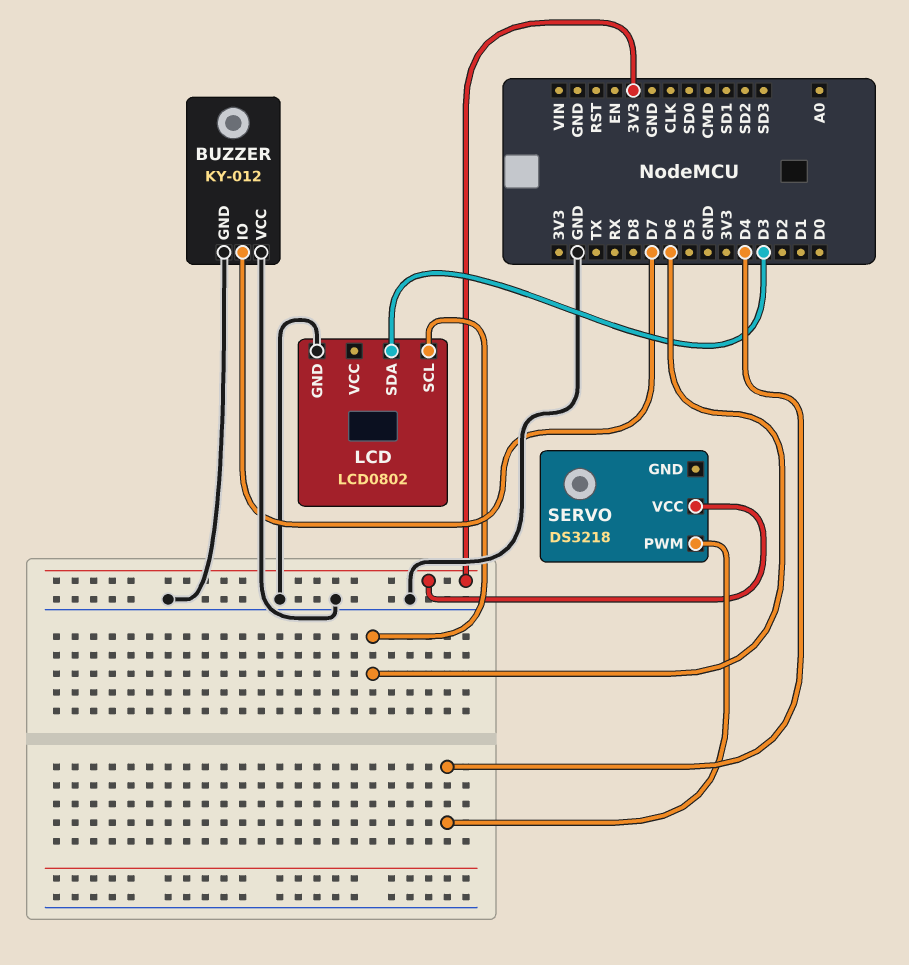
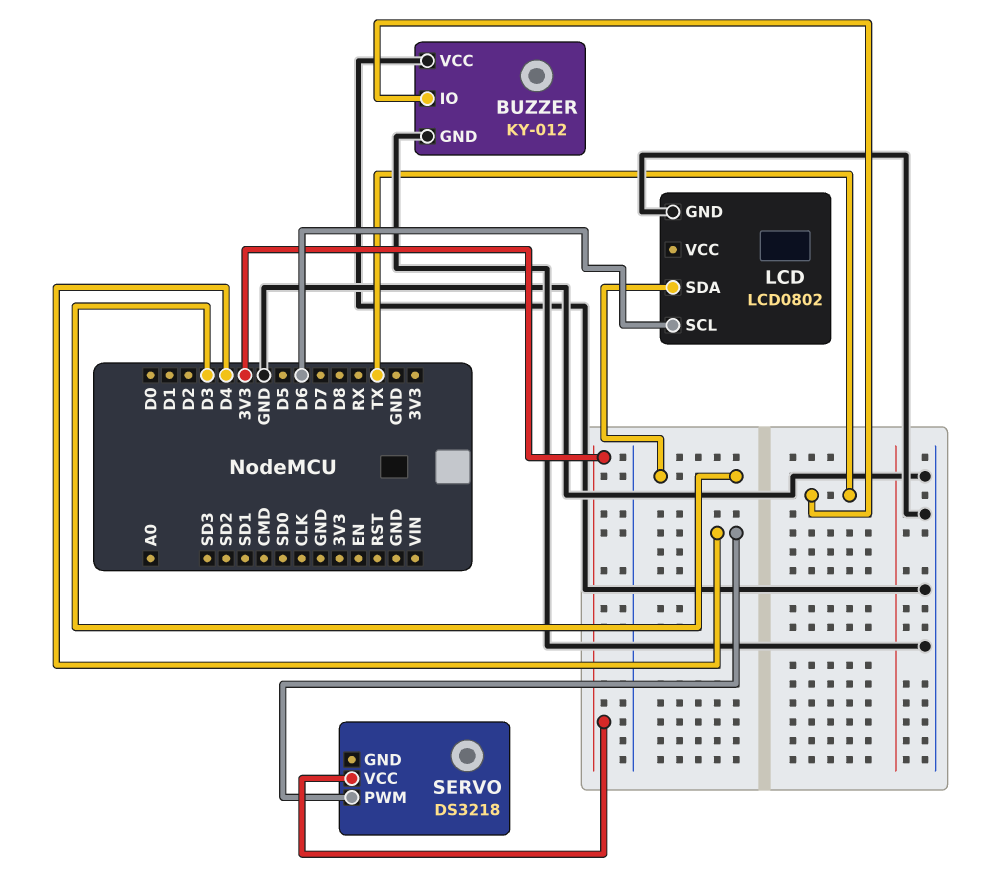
BUZZER pin IO: D7 -> TX

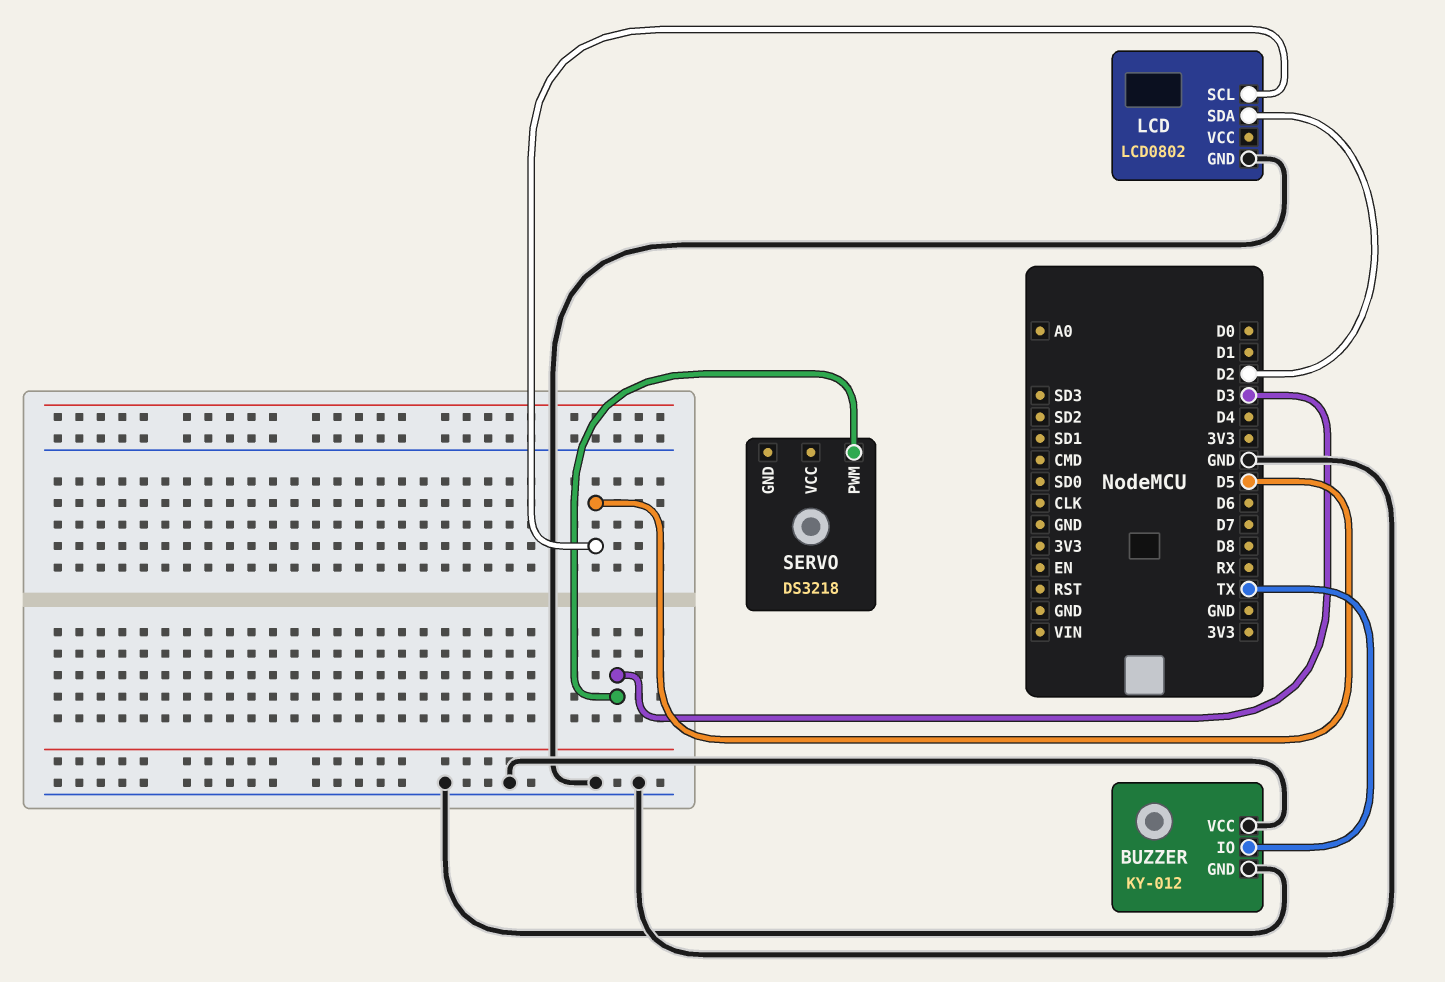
LCD pin SCL: D6 -> D5
LCD pin SDA: D3 -> D2
SERVO pin PWM: D4 -> D3
SERVO pin VCC: 3V3 -> none

